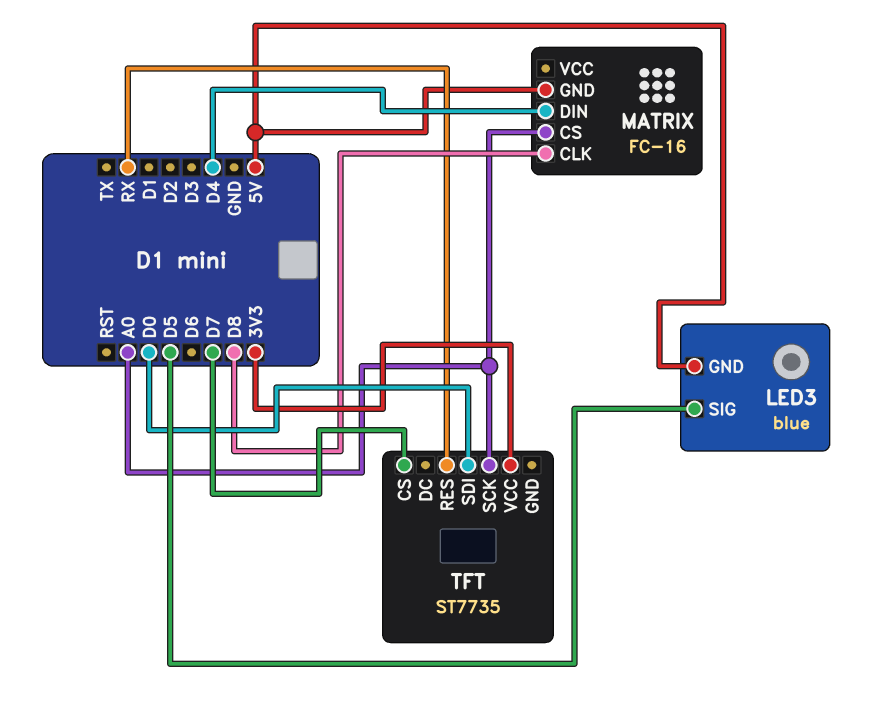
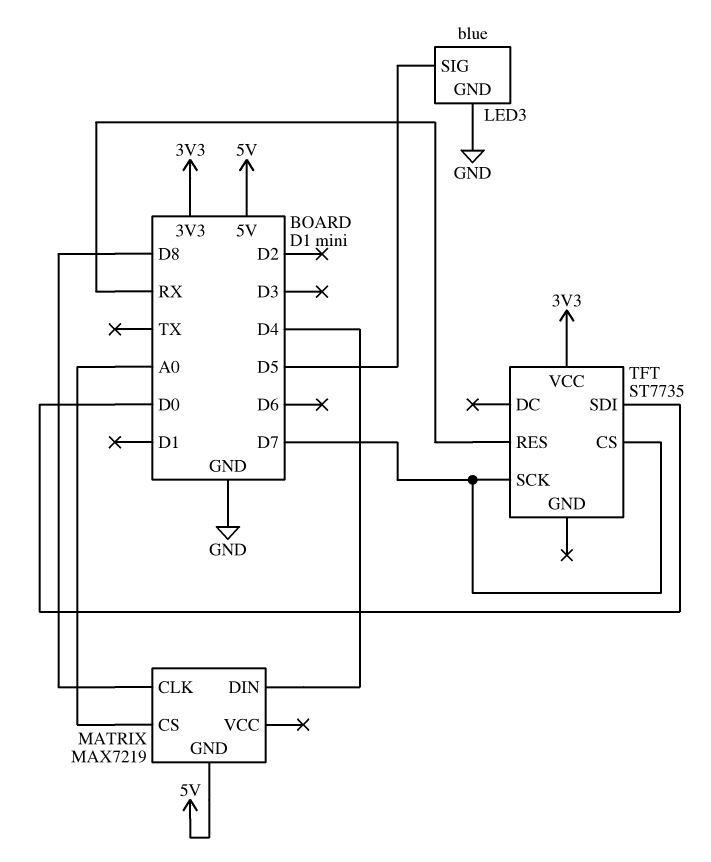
LED3 pin GND: 5V -> GND
MATRIX: FC-16 -> MAX7219
TFT pin SCK: A0 -> D7

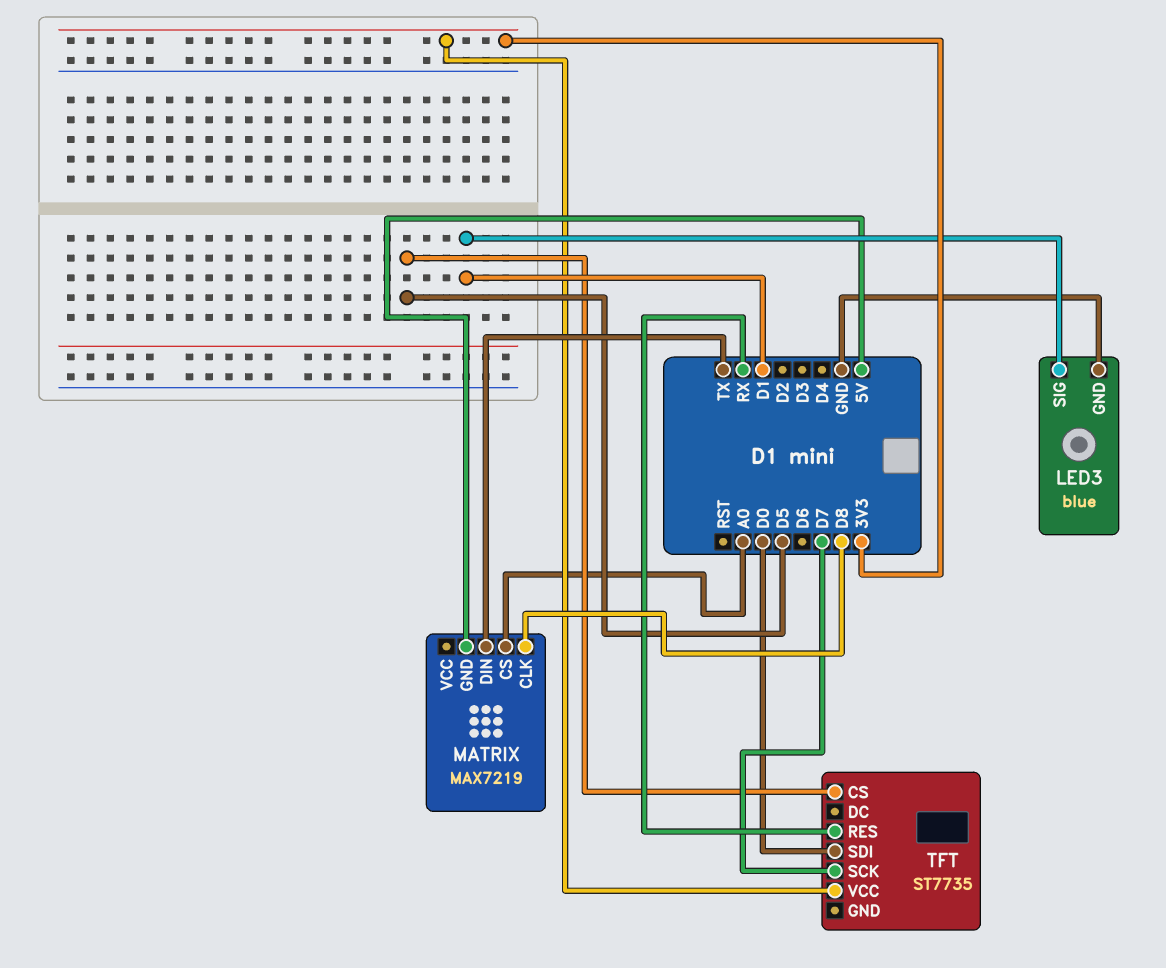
LED3 pin SIG: D5 -> D1
MATRIX pin DIN: D4 -> TX
TFT pin CS: D7 -> D5

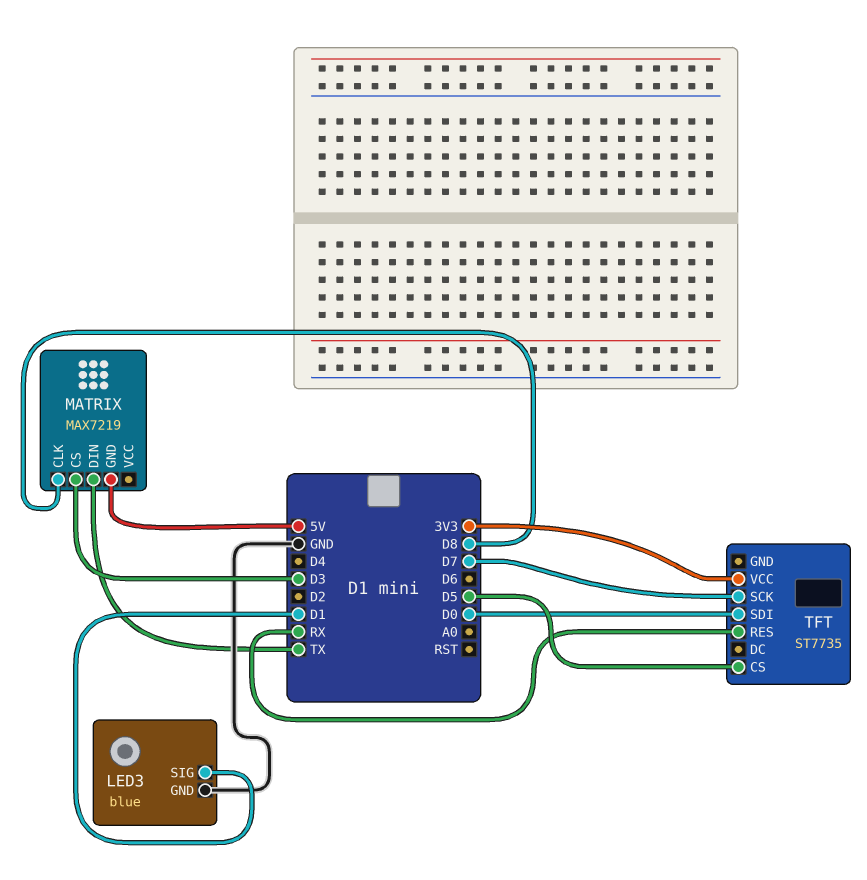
MATRIX pin CS: A0 -> D3

